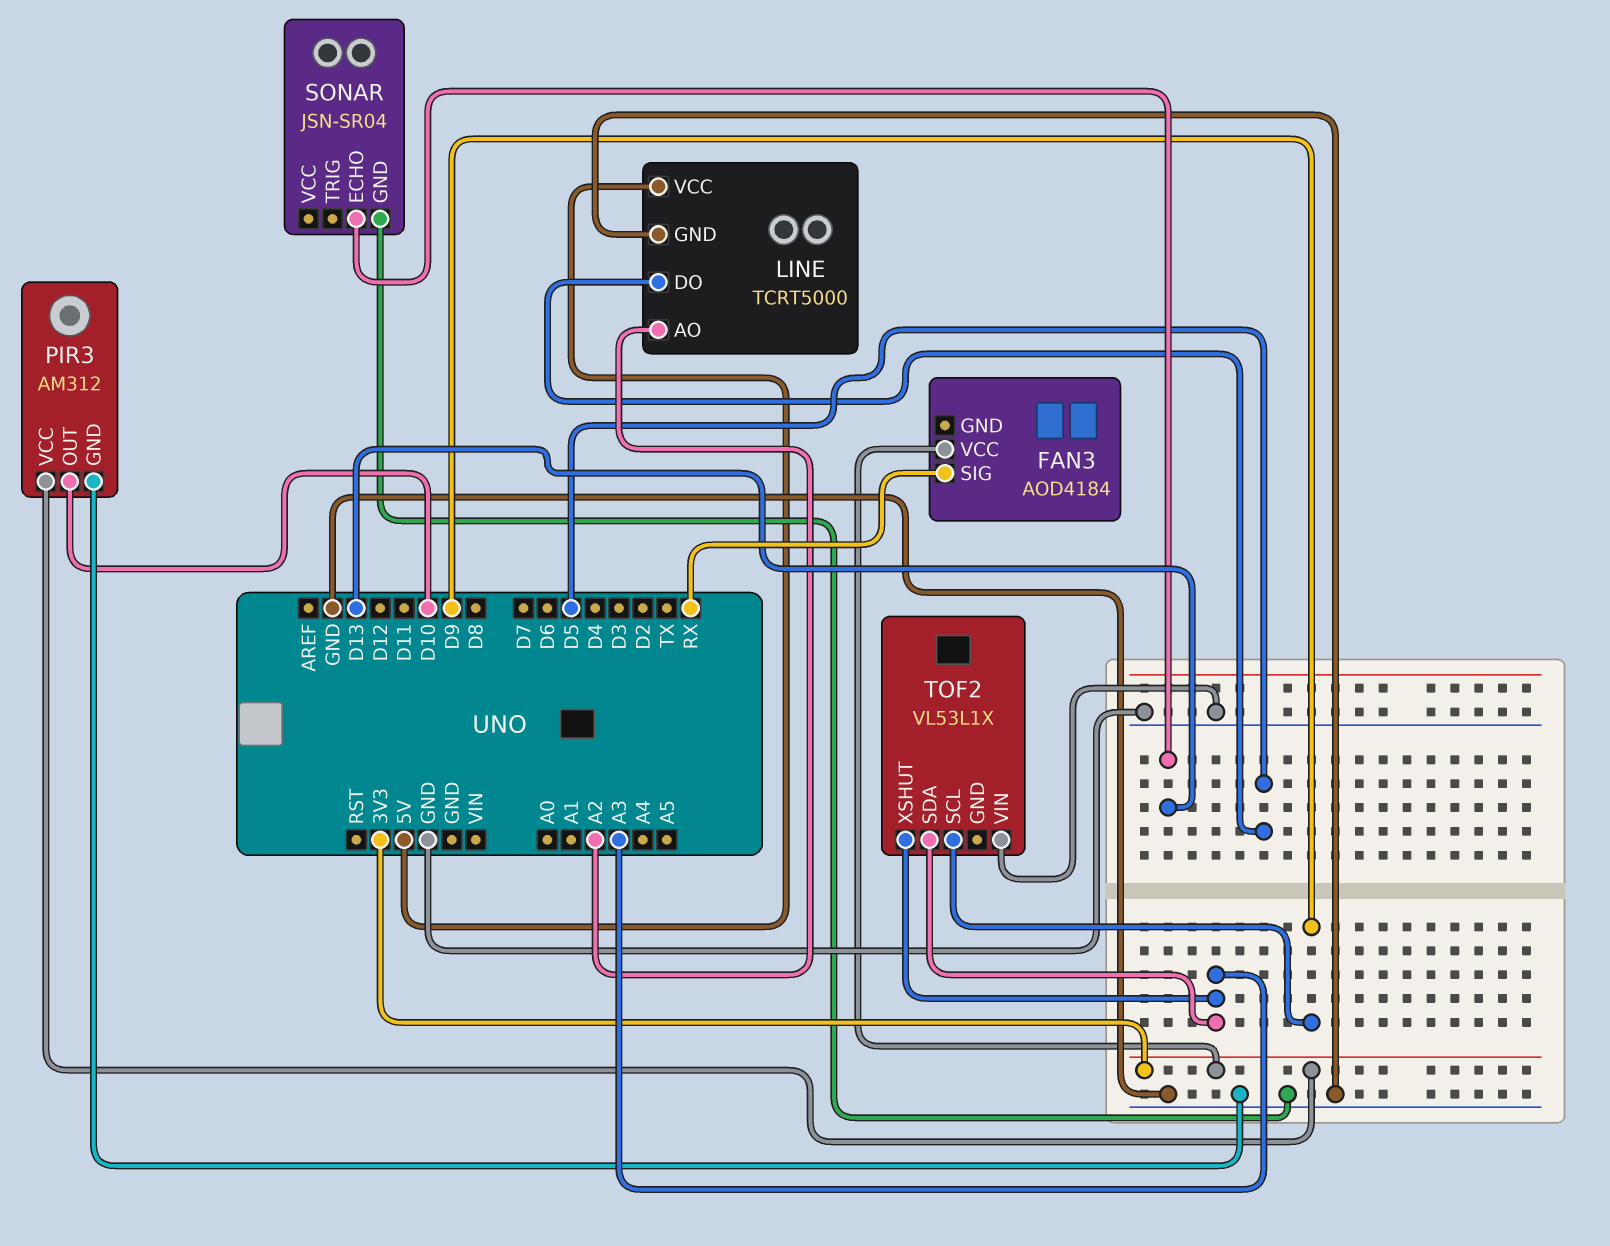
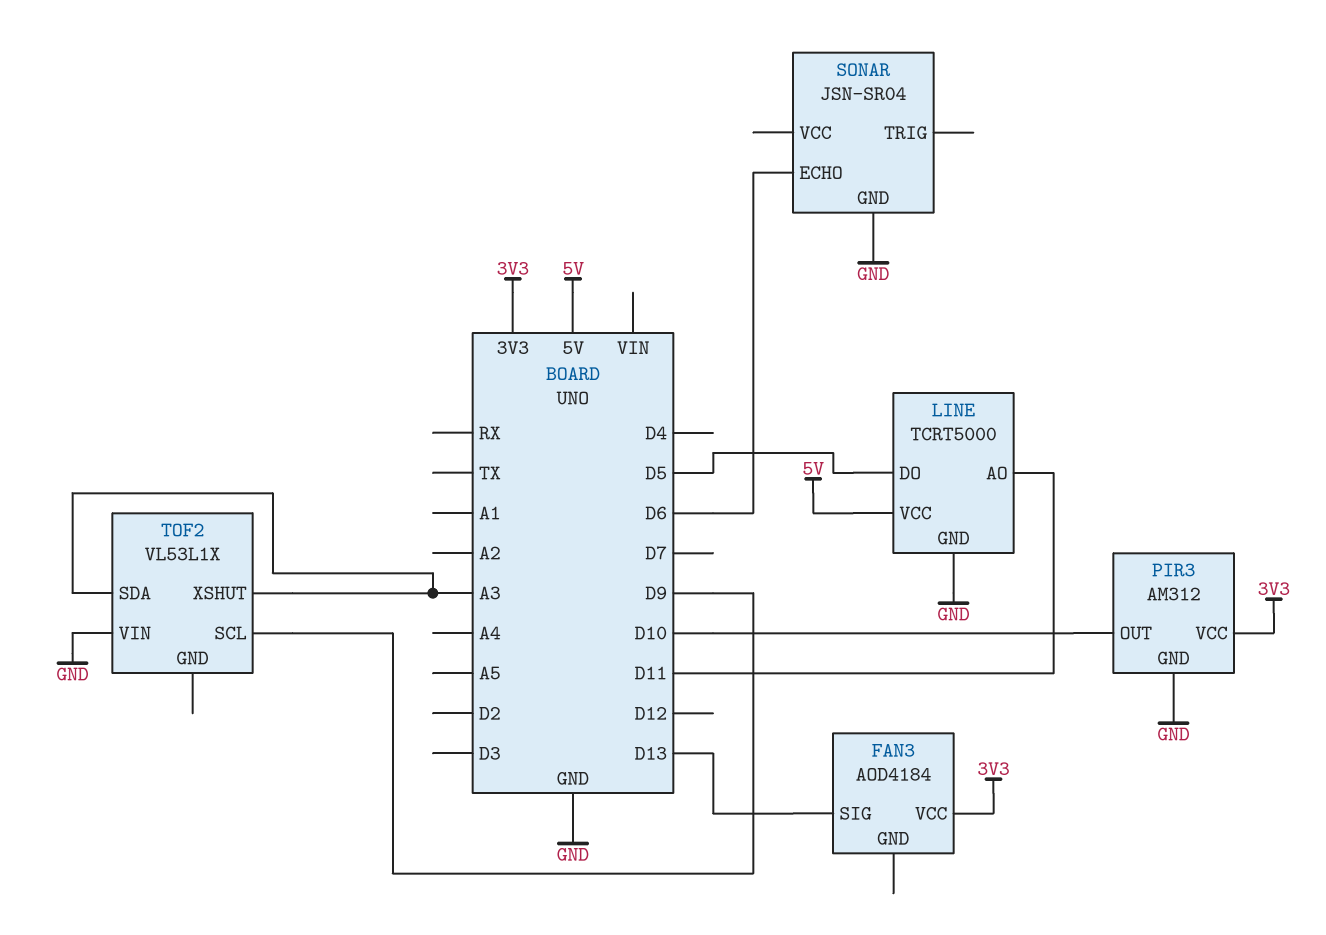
FAN3 pin SIG: RX -> D13
LINE pin AO: A2 -> D11
SONAR pin ECHO: D13 -> D6

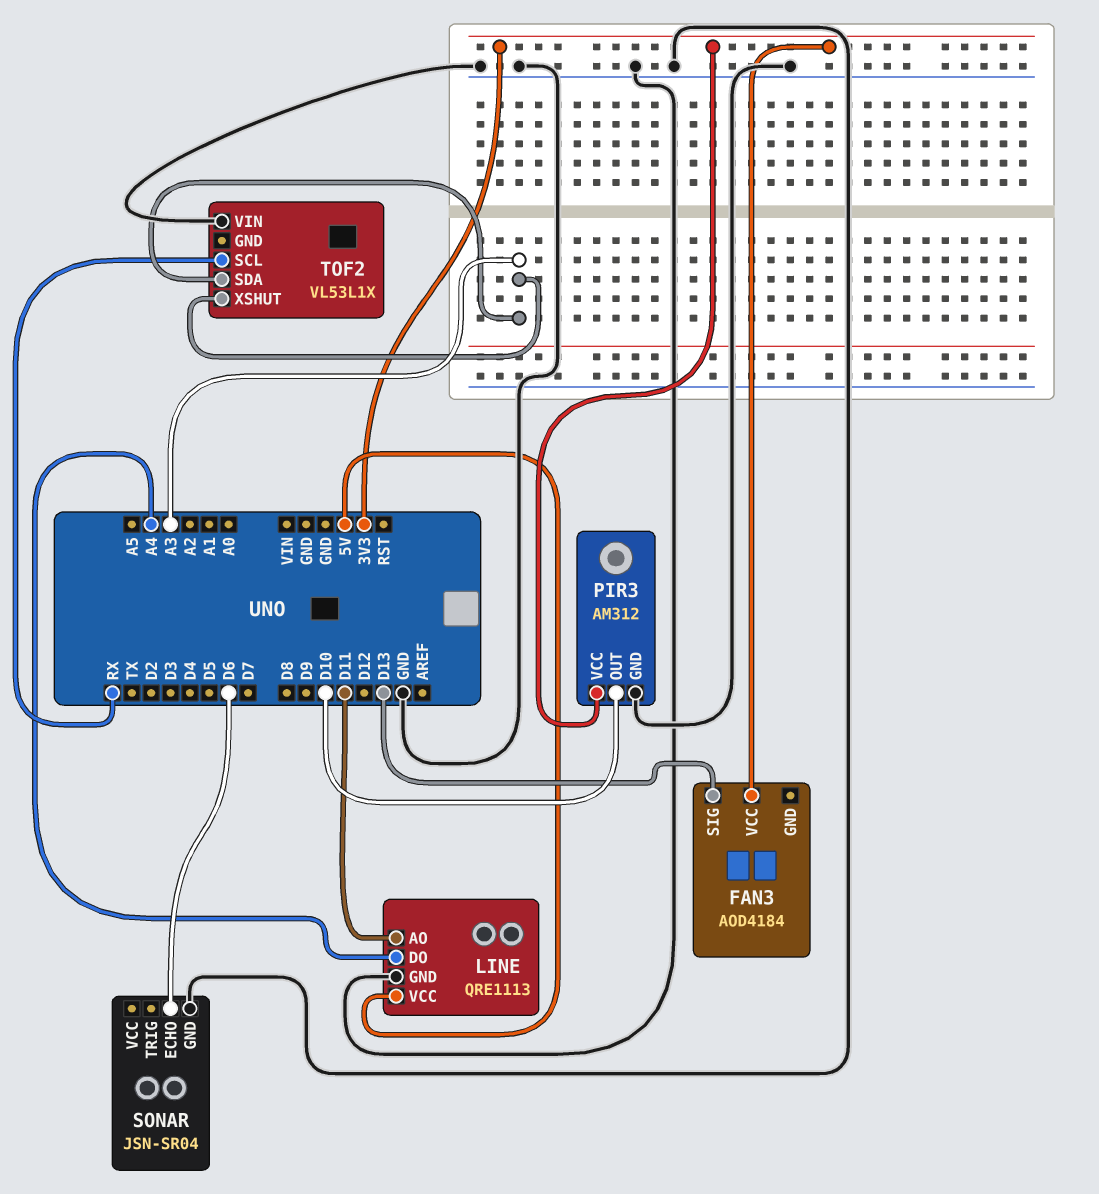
LINE: TCRT5000 -> QRE1113
LINE pin DO: D5 -> A4
TOF2 pin SCL: D9 -> RX

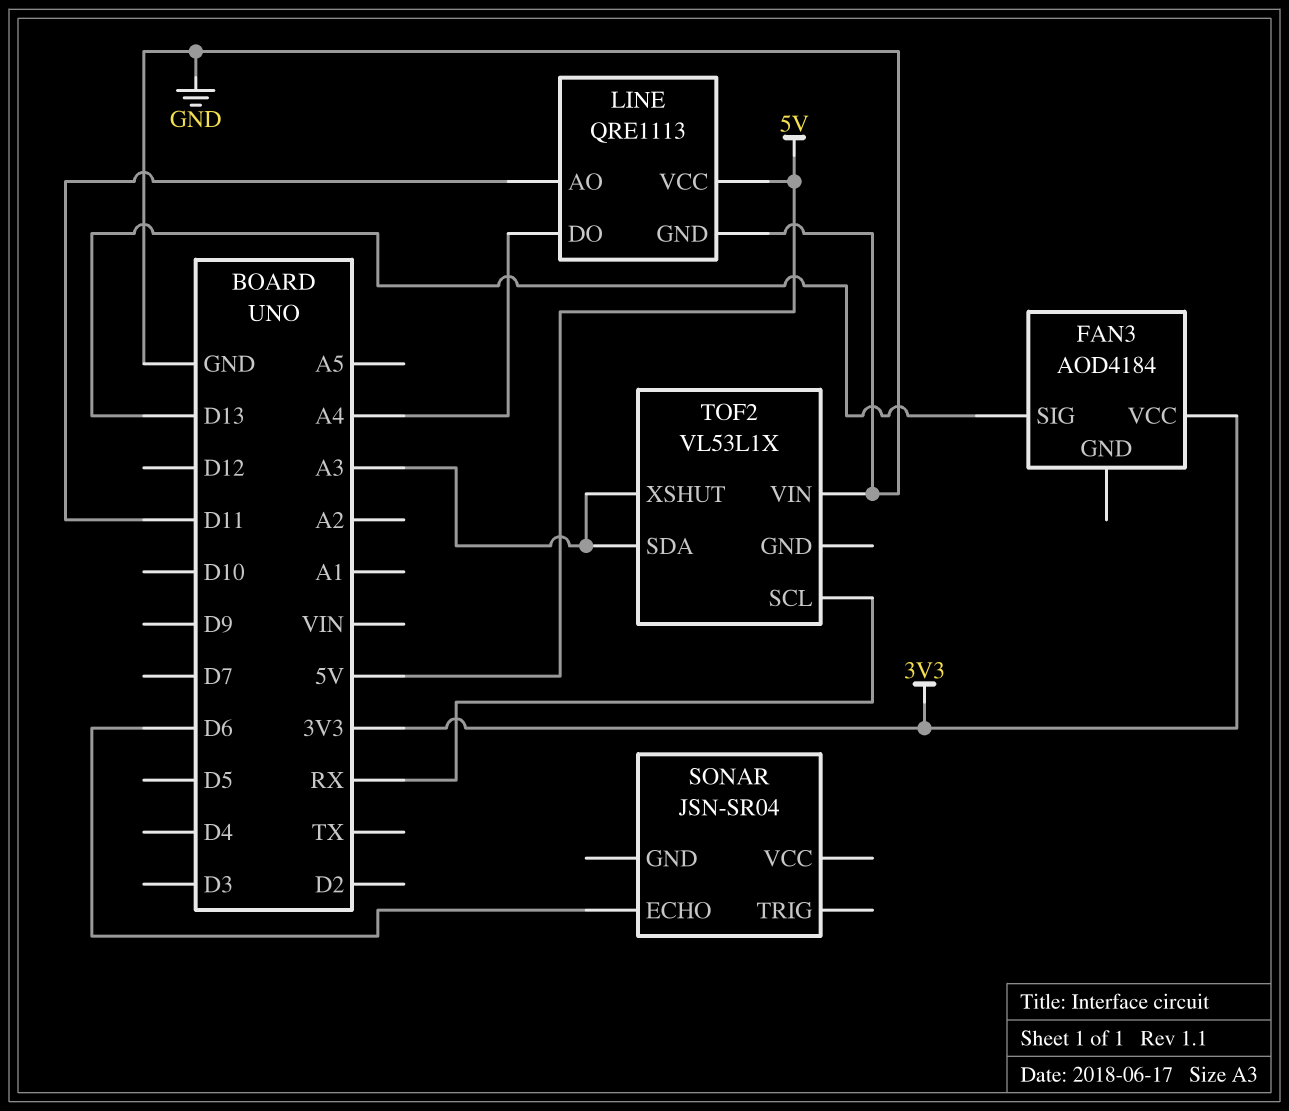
PIR3: AM312 -> none
PIR3 pin GND: GND -> none
PIR3 pin OUT: D10 -> none
PIR3 pin VCC: 3V3 -> none
SONAR pin GND: GND -> none

